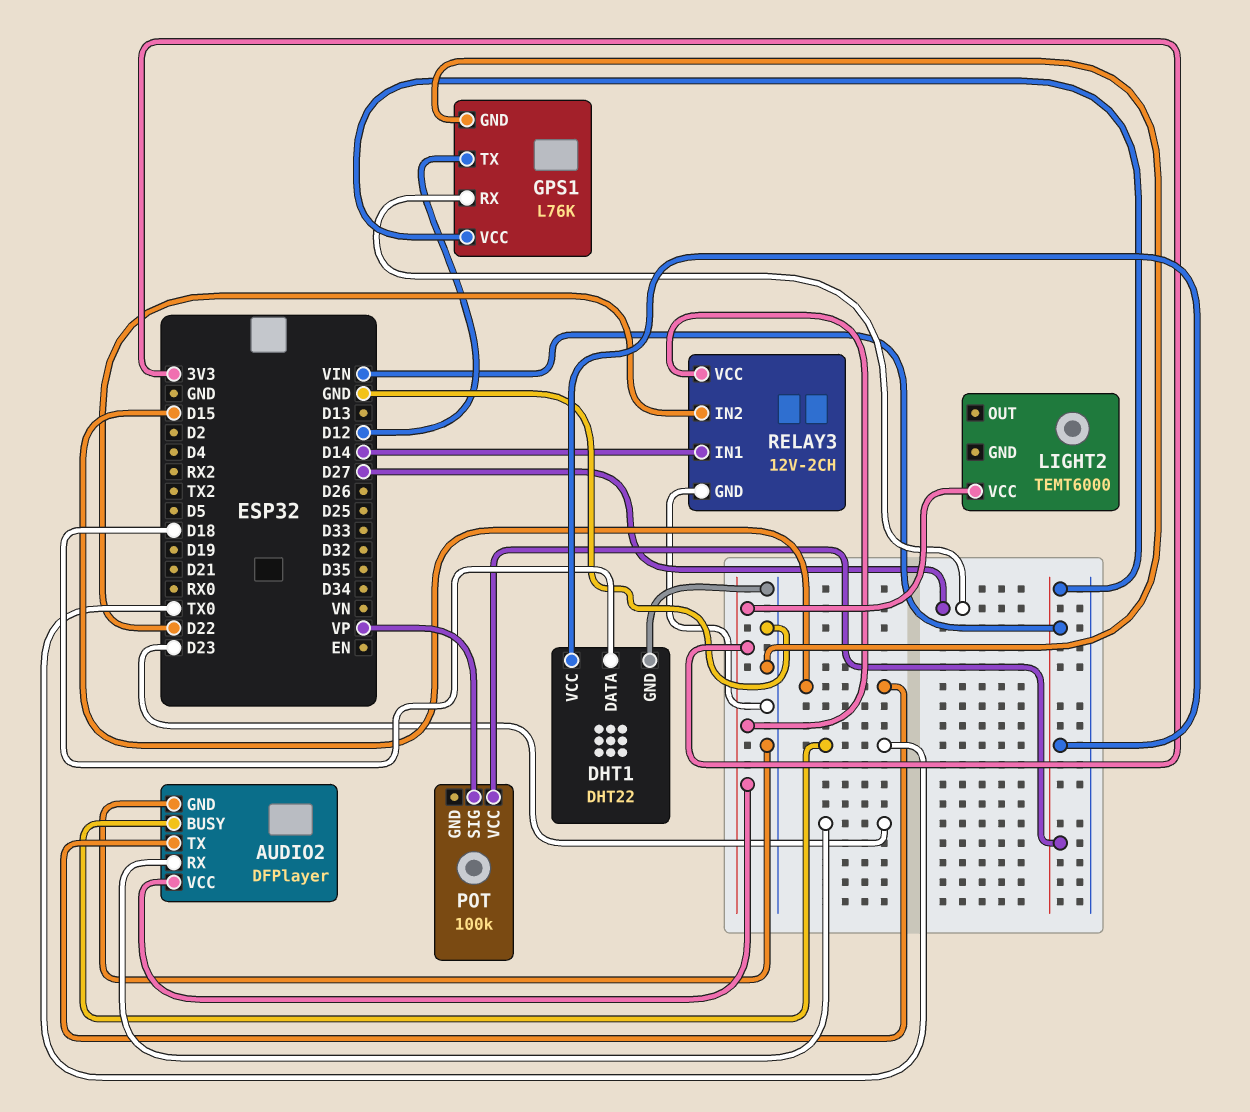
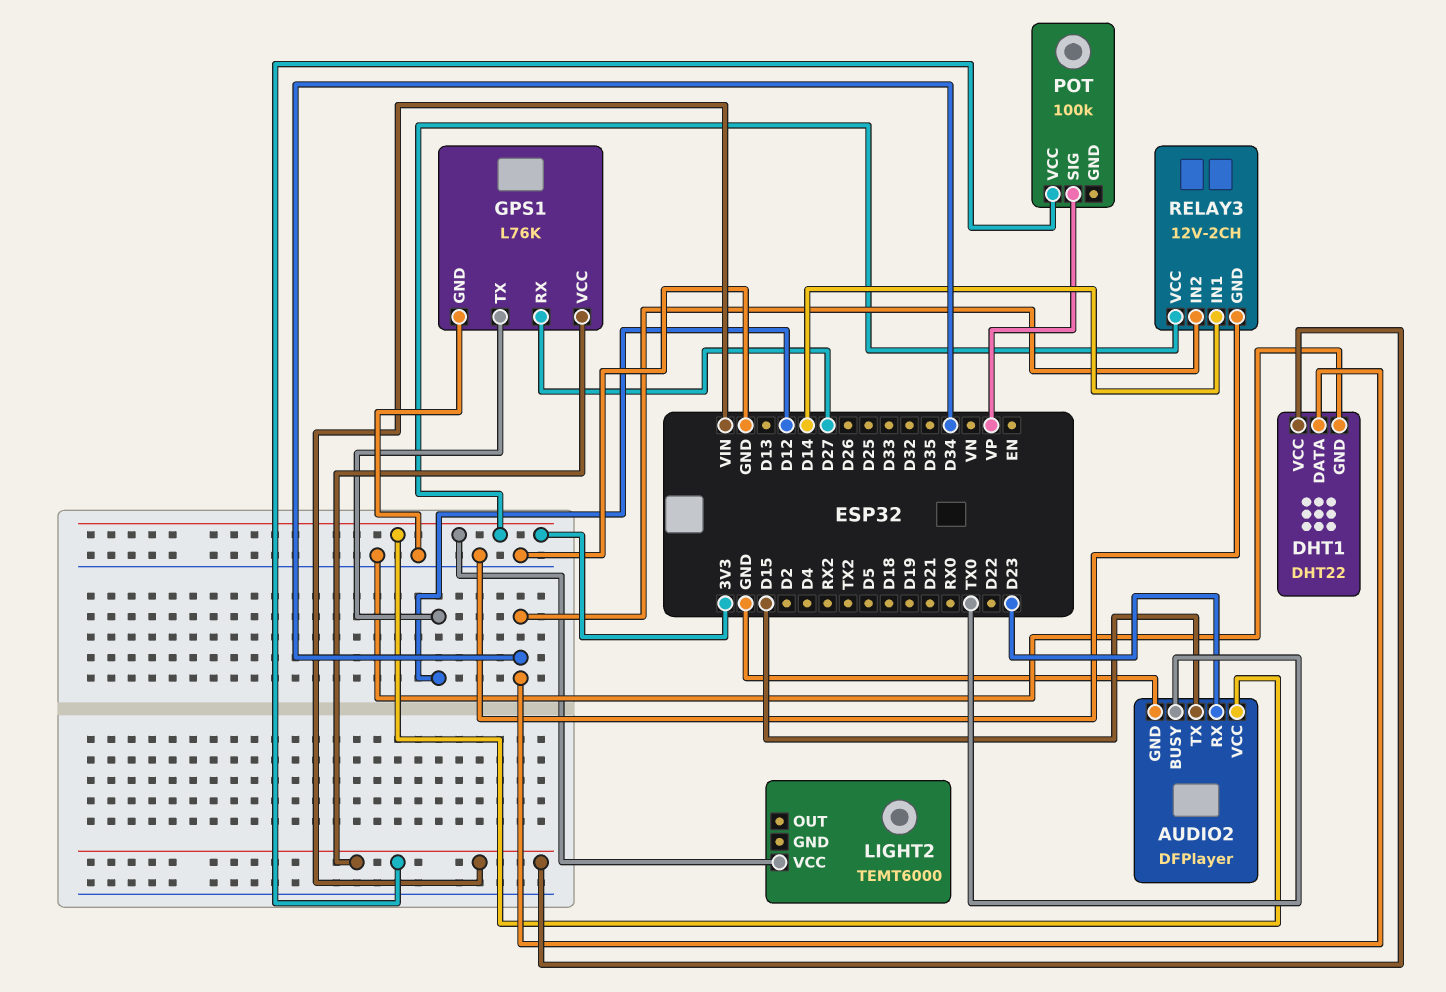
DHT1 pin DATA: D18 -> D34
RELAY3 pin IN2: D22 -> D34

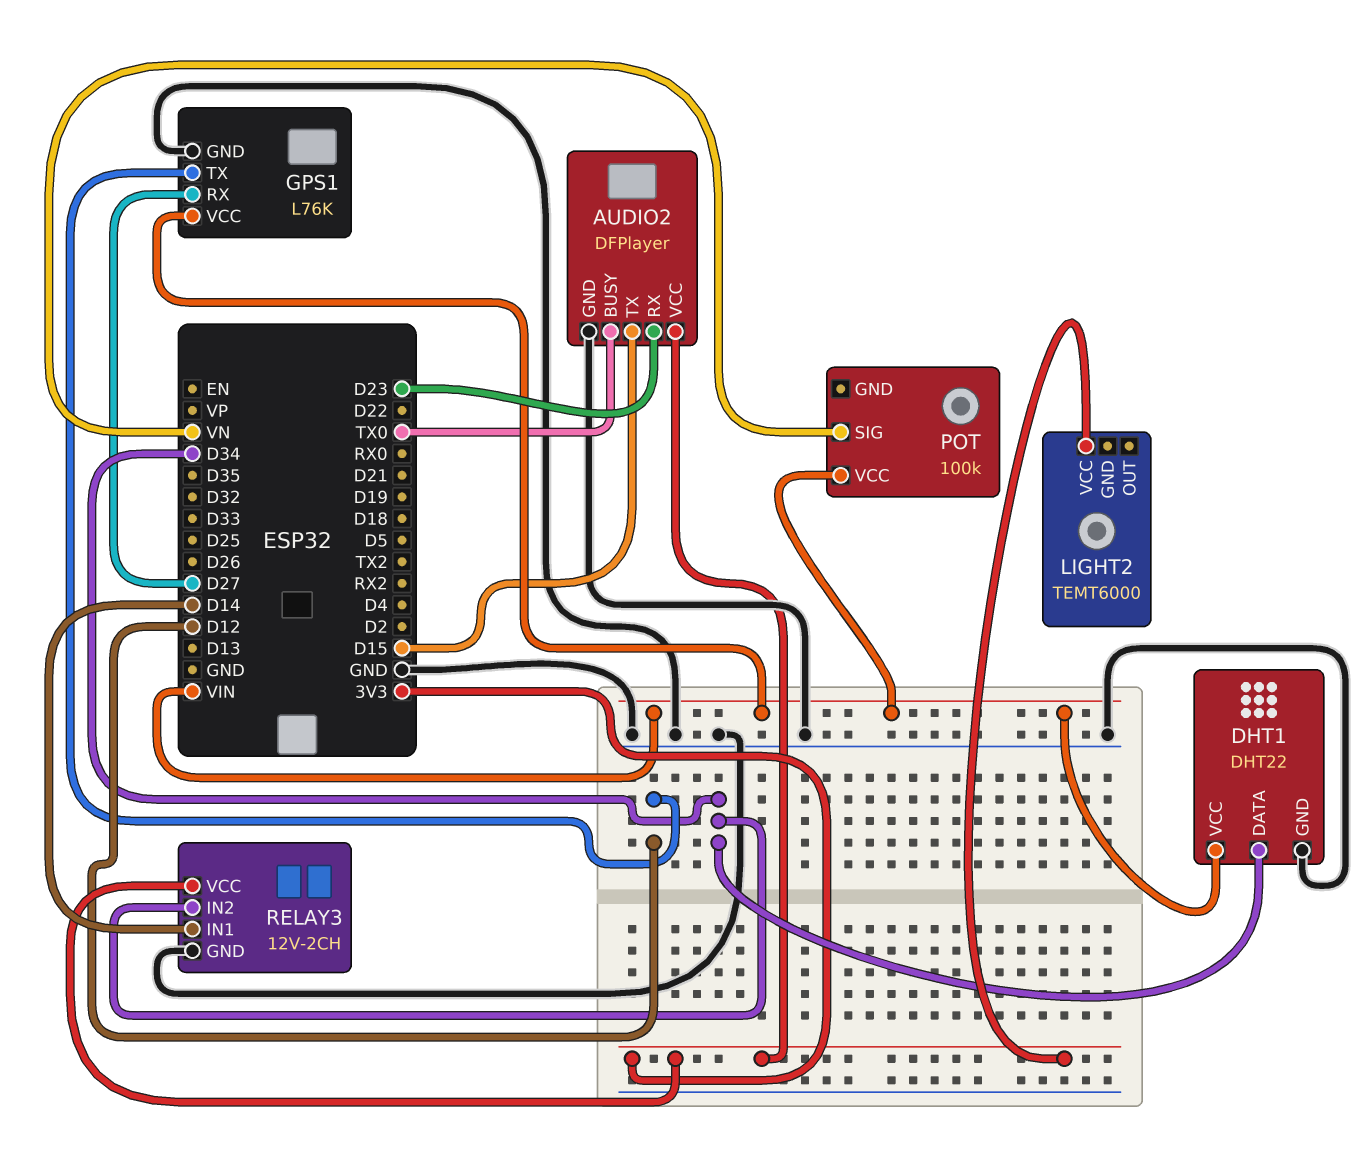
POT pin SIG: VP -> VN

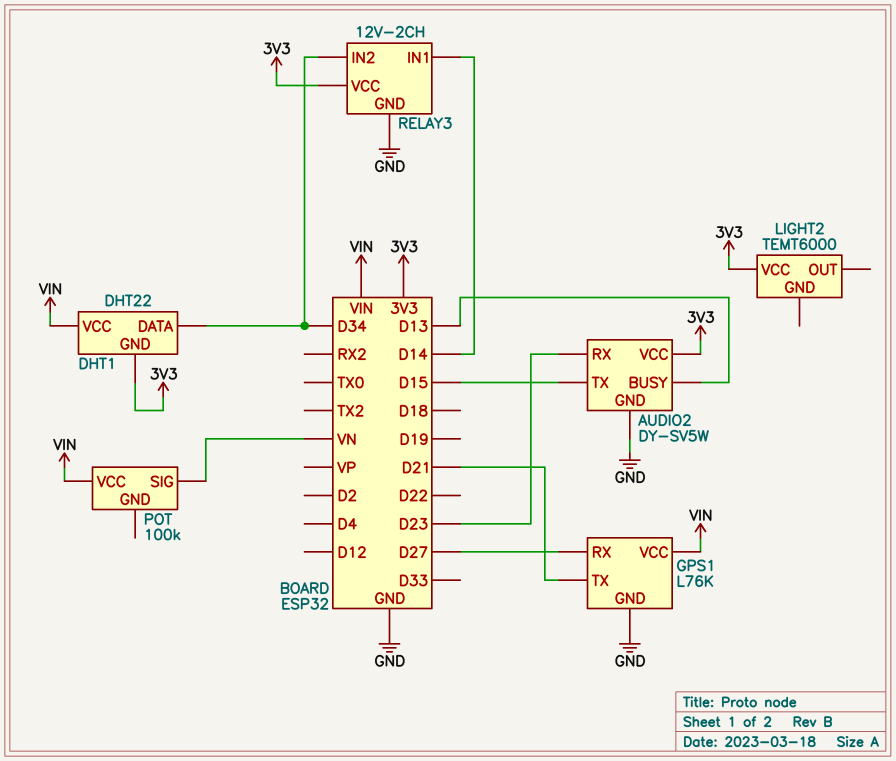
AUDIO2: DFPlayer -> DY-SV5W
AUDIO2 pin BUSY: TX0 -> D13
DHT1 pin GND: GND -> 3V3
GPS1 pin TX: D12 -> D21

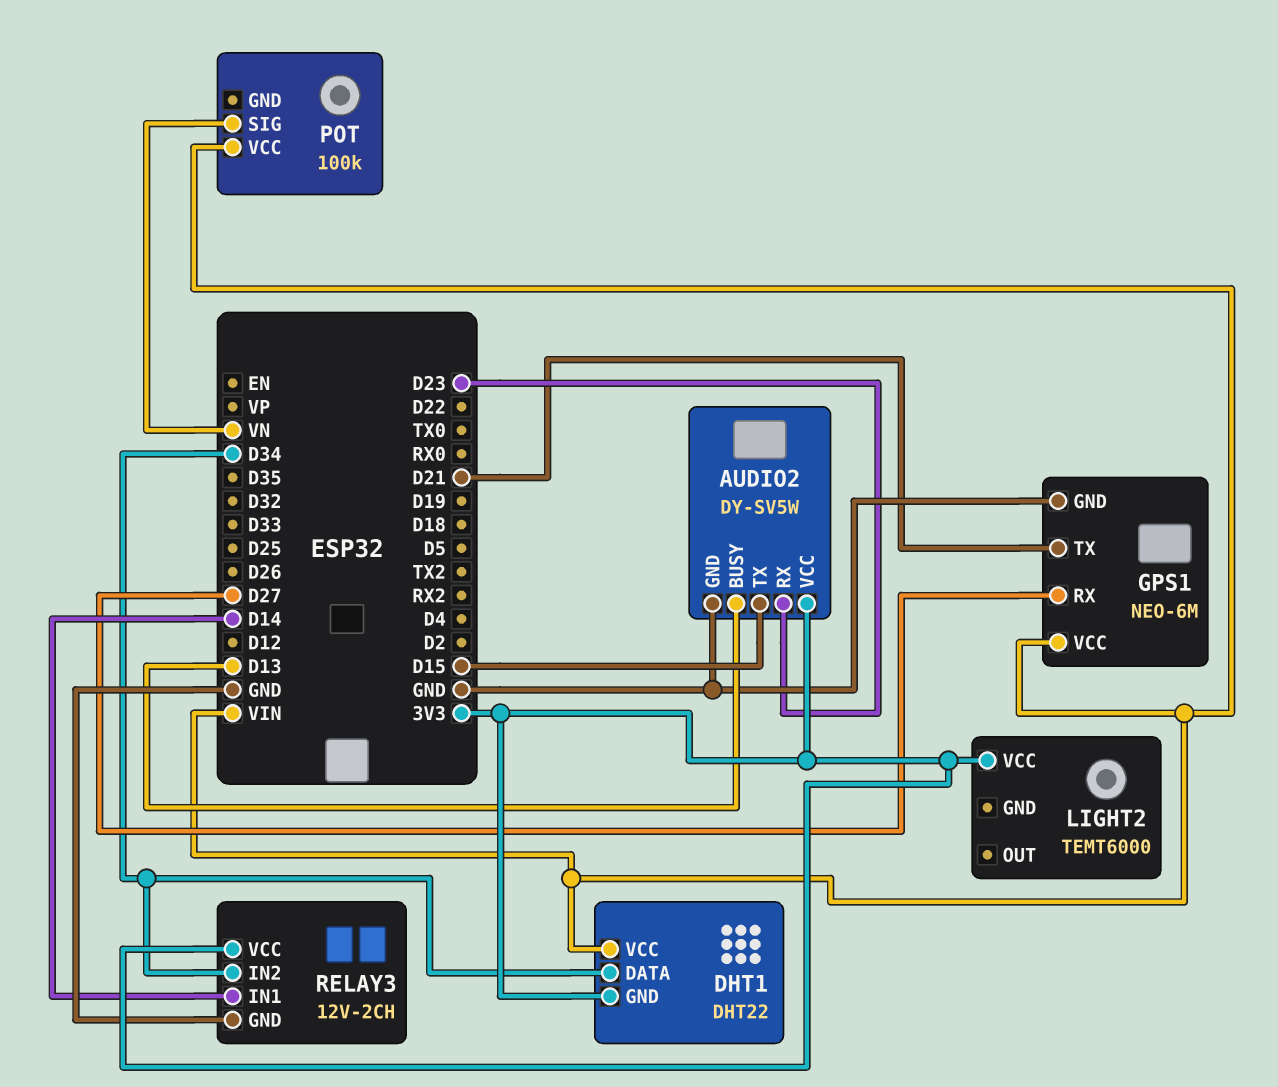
GPS1: L76K -> NEO-6M

